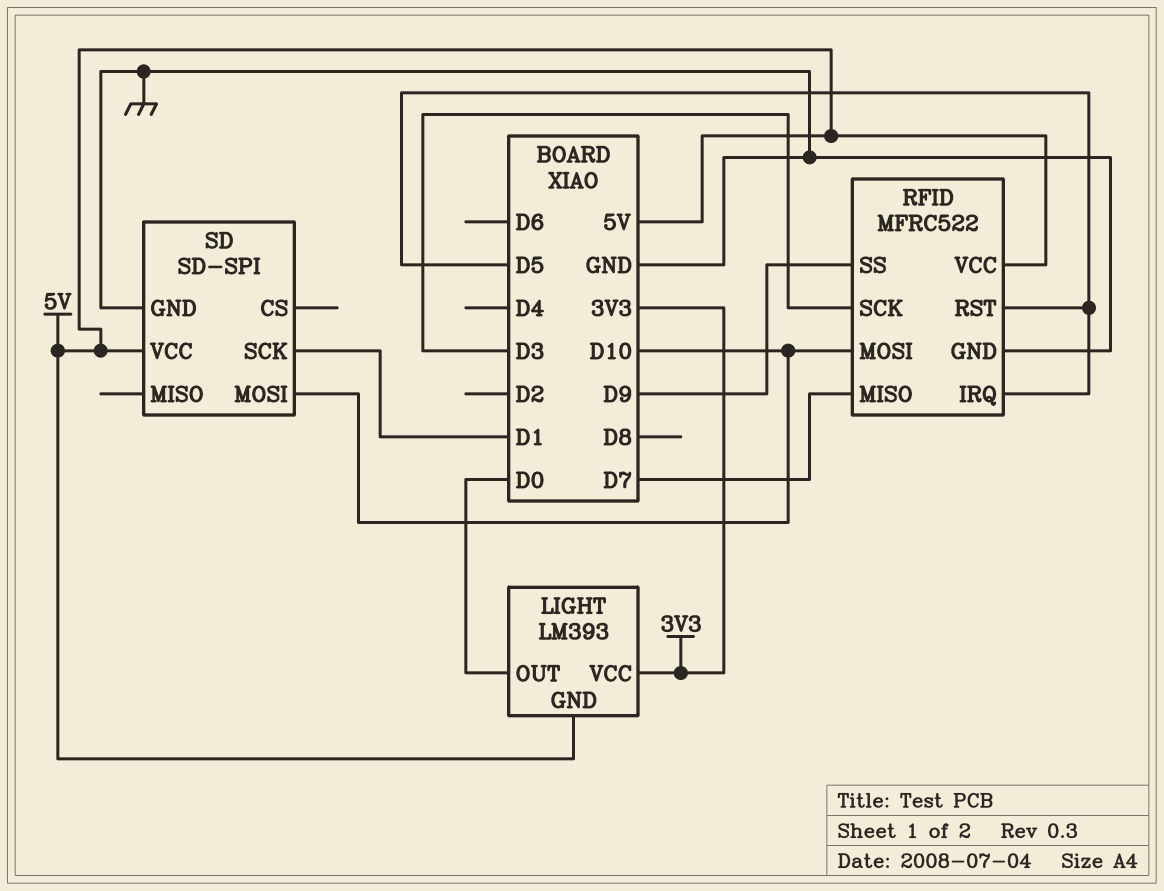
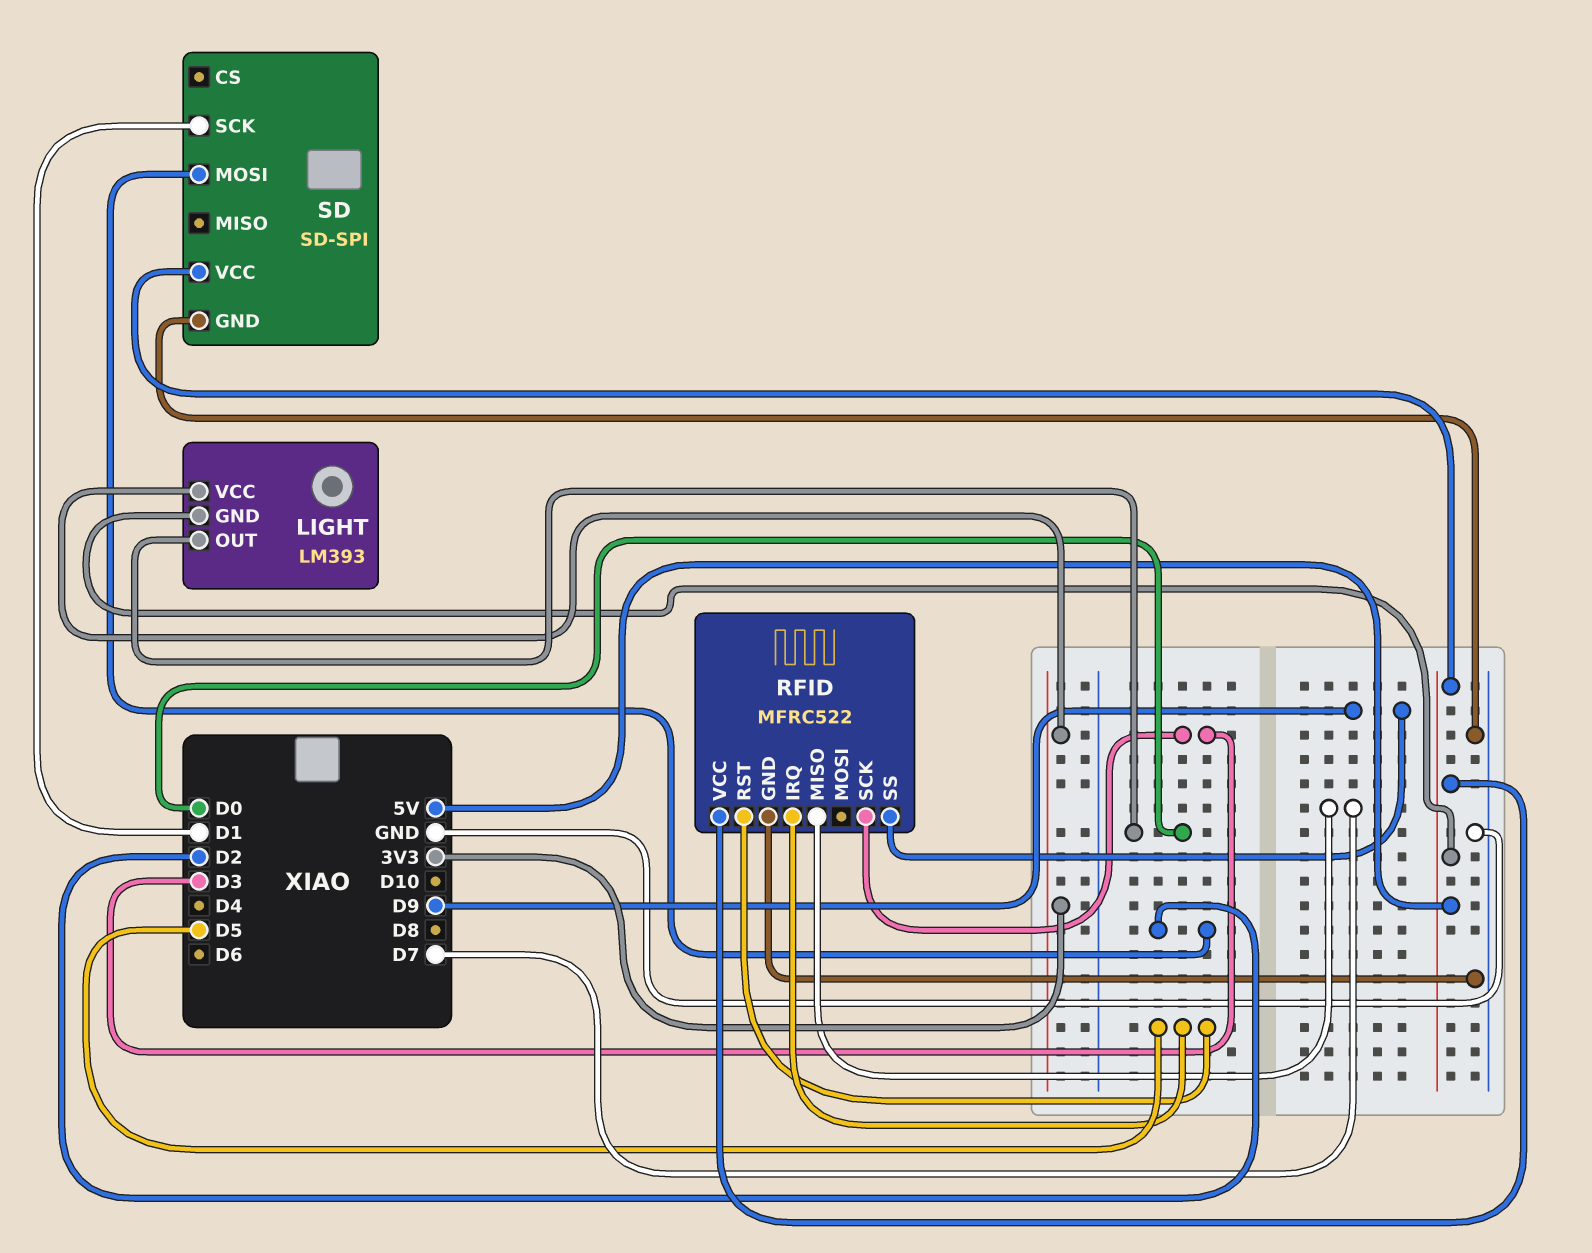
RFID pin MOSI: D10 -> none
SD pin MOSI: D10 -> D2

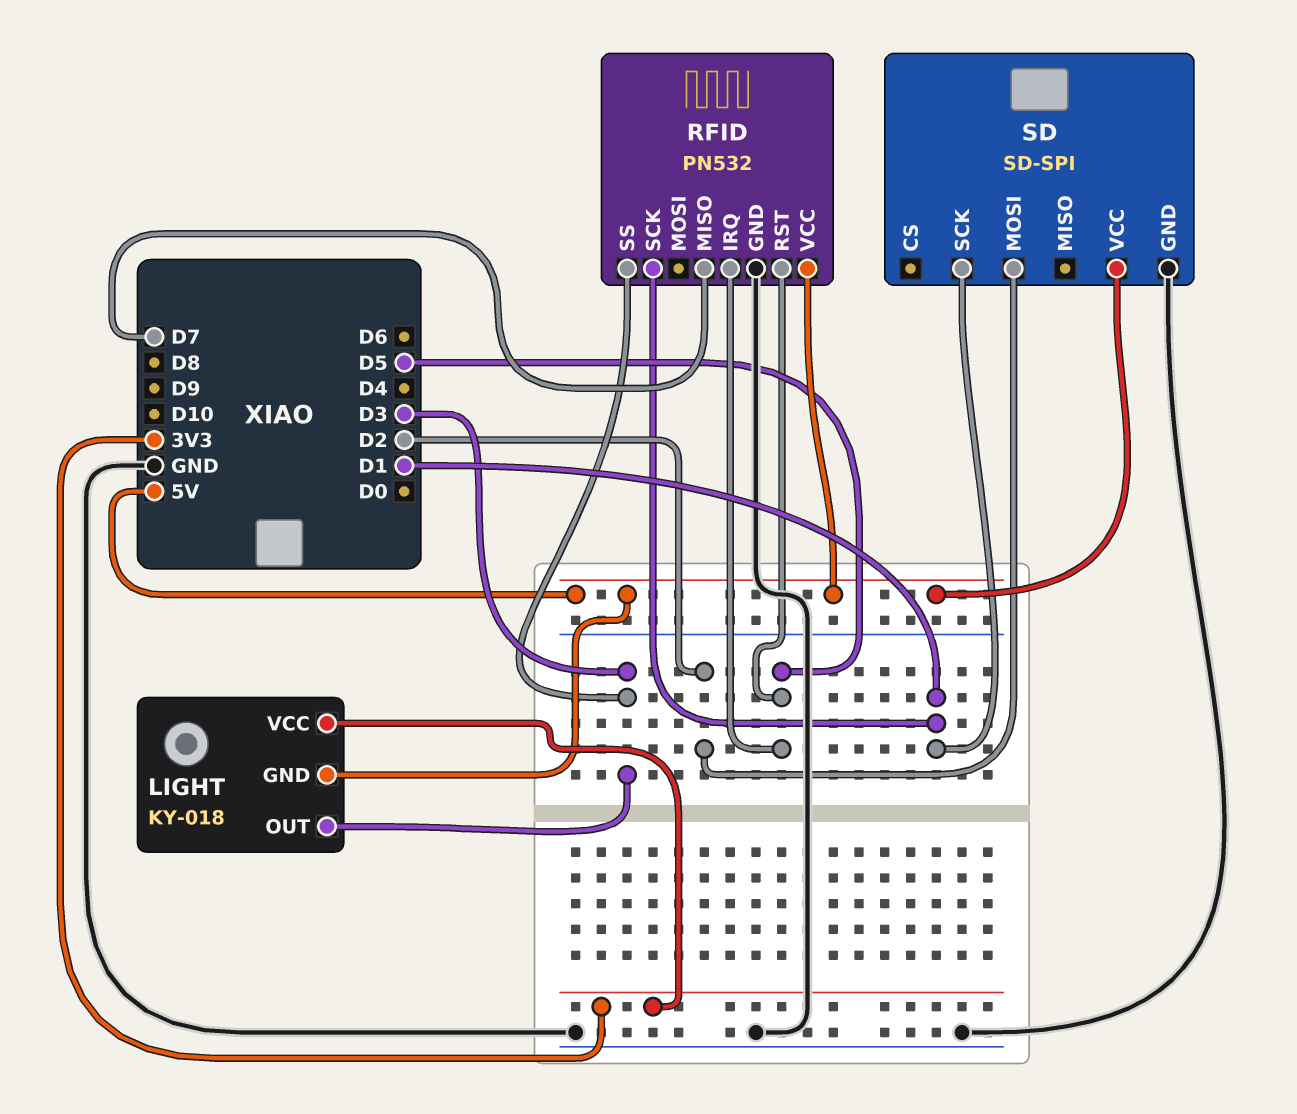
LIGHT: LM393 -> KY-018
LIGHT pin OUT: D0 -> D3
RFID: MFRC522 -> PN532
RFID pin SCK: D3 -> D1
RFID pin SS: D9 -> D3

